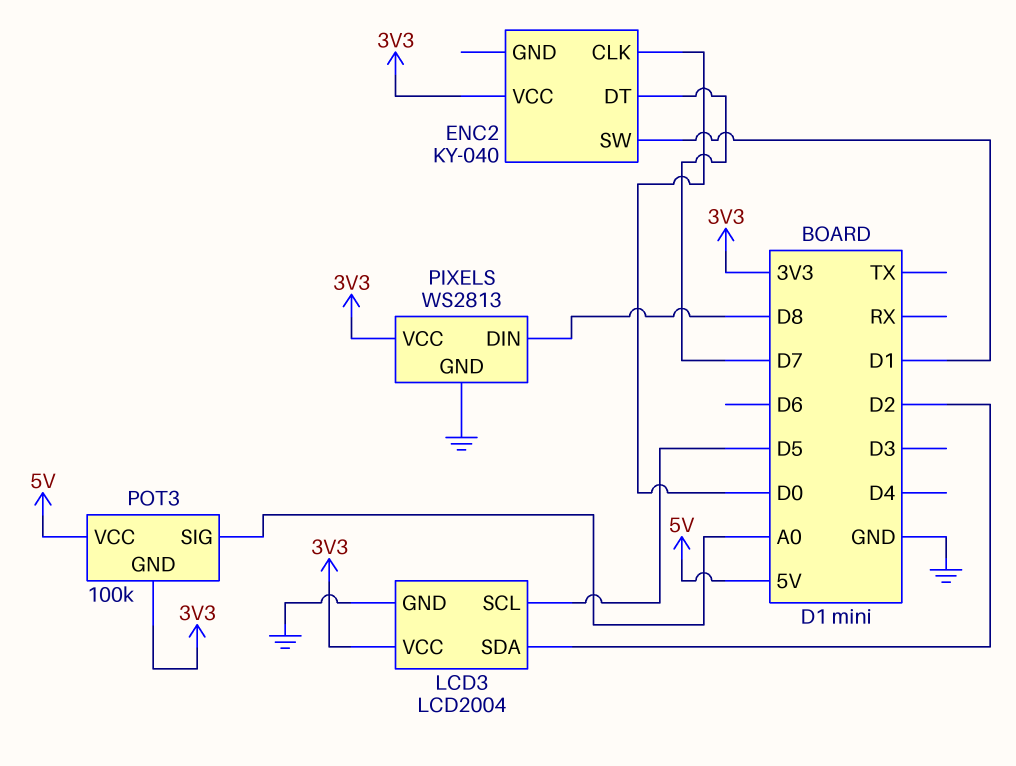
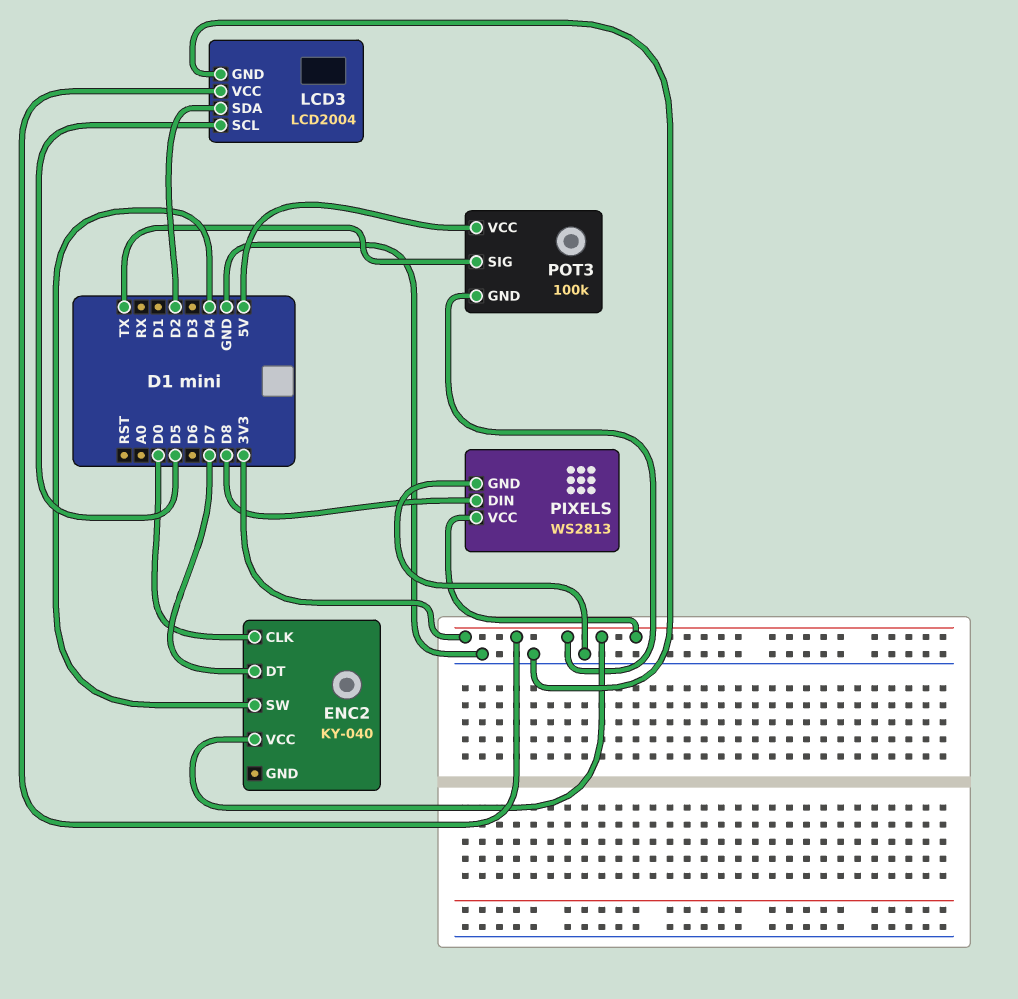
ENC2 pin SW: D1 -> D4
POT3 pin SIG: A0 -> TX

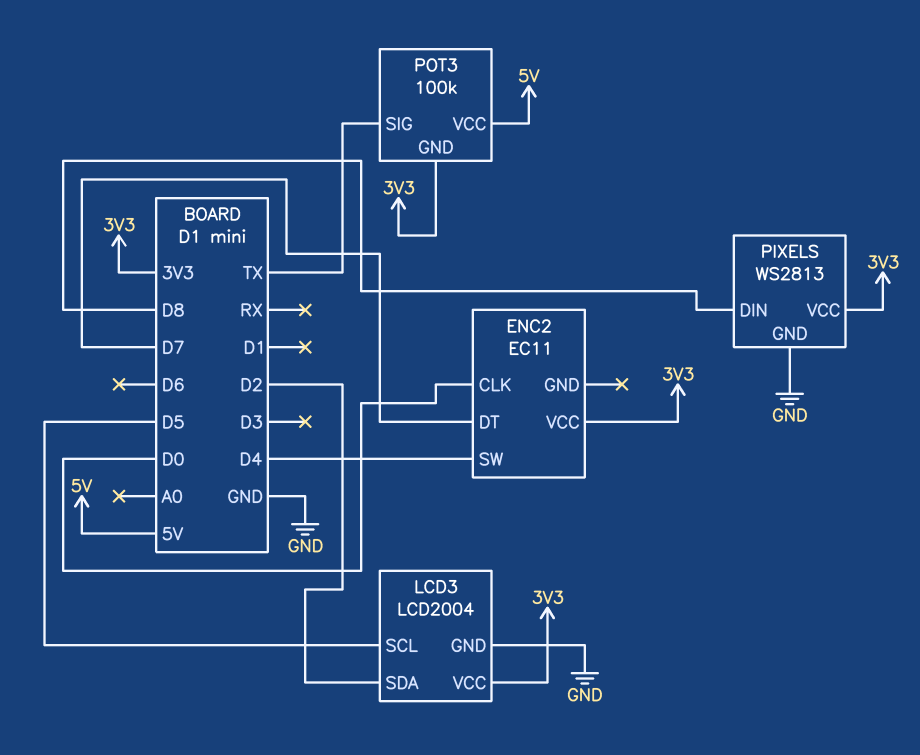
ENC2: KY-040 -> EC11

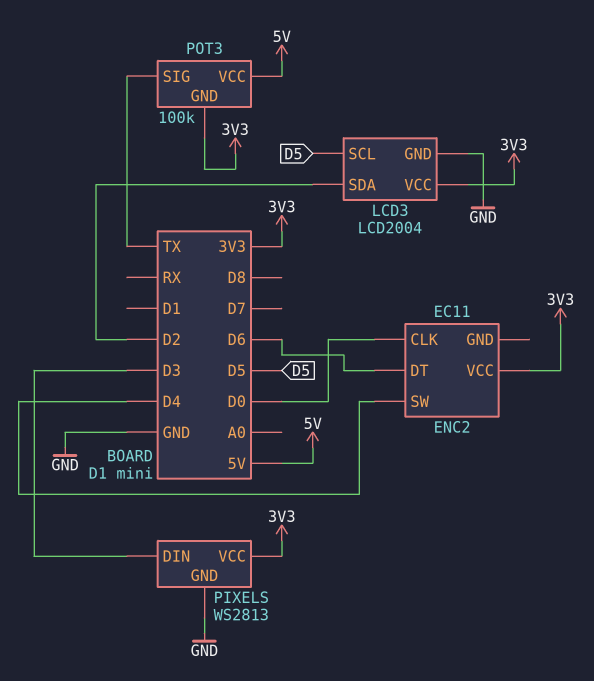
ENC2 pin DT: D7 -> D6
PIXELS pin DIN: D8 -> D3

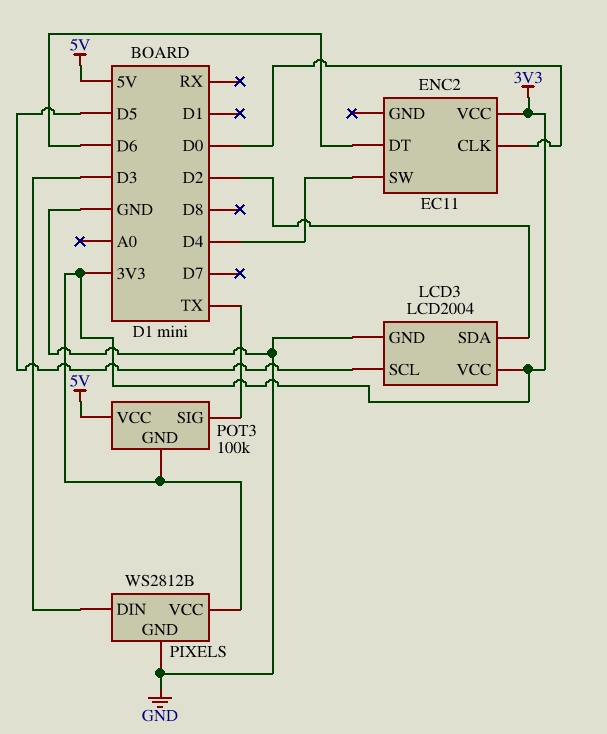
PIXELS: WS2813 -> WS2812B

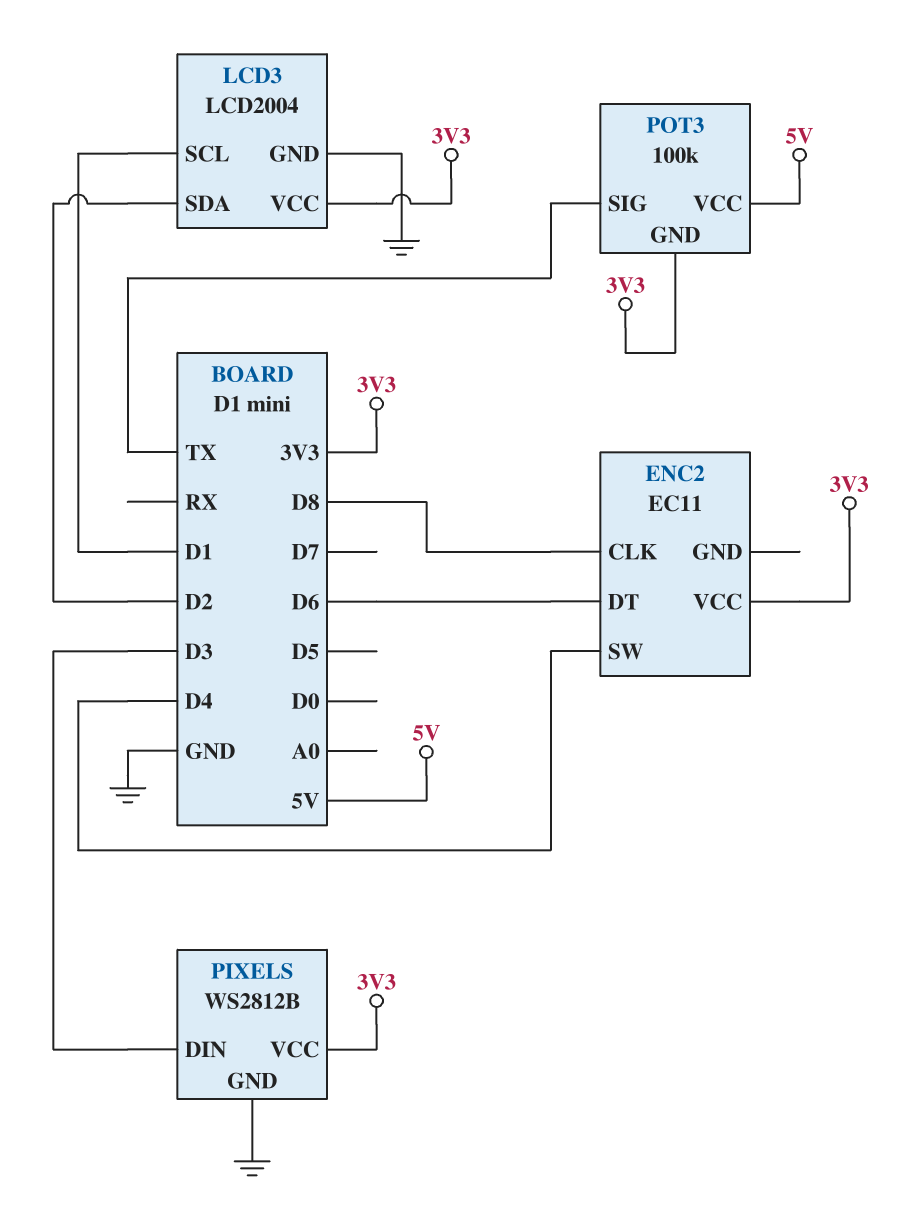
ENC2 pin CLK: D0 -> D8
LCD3 pin SCL: D5 -> D1

